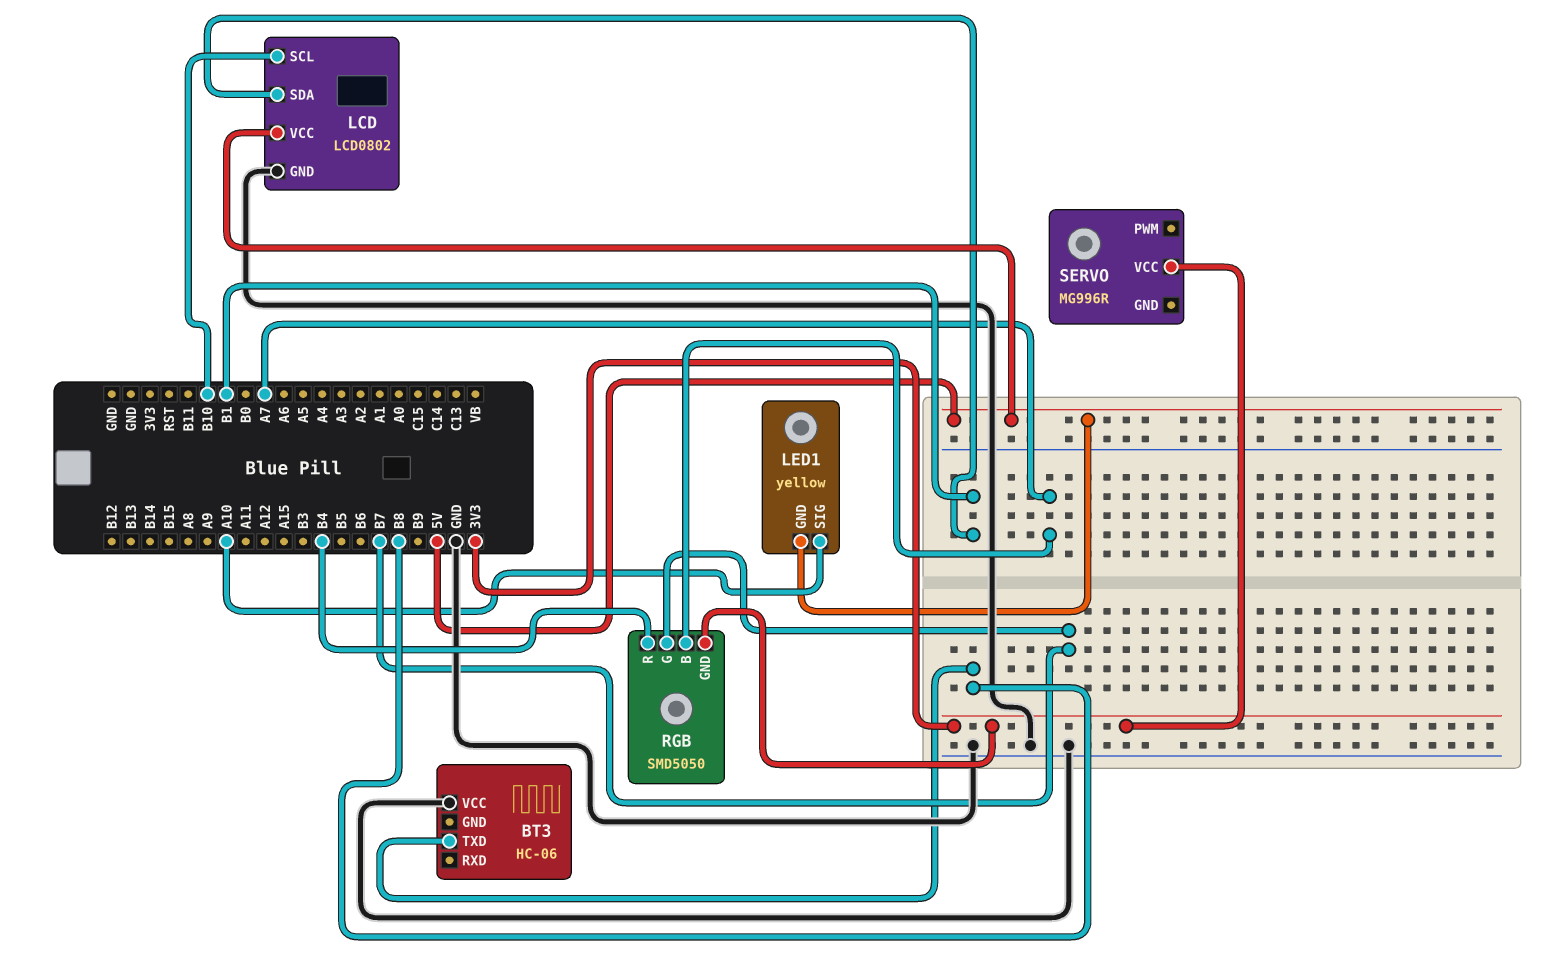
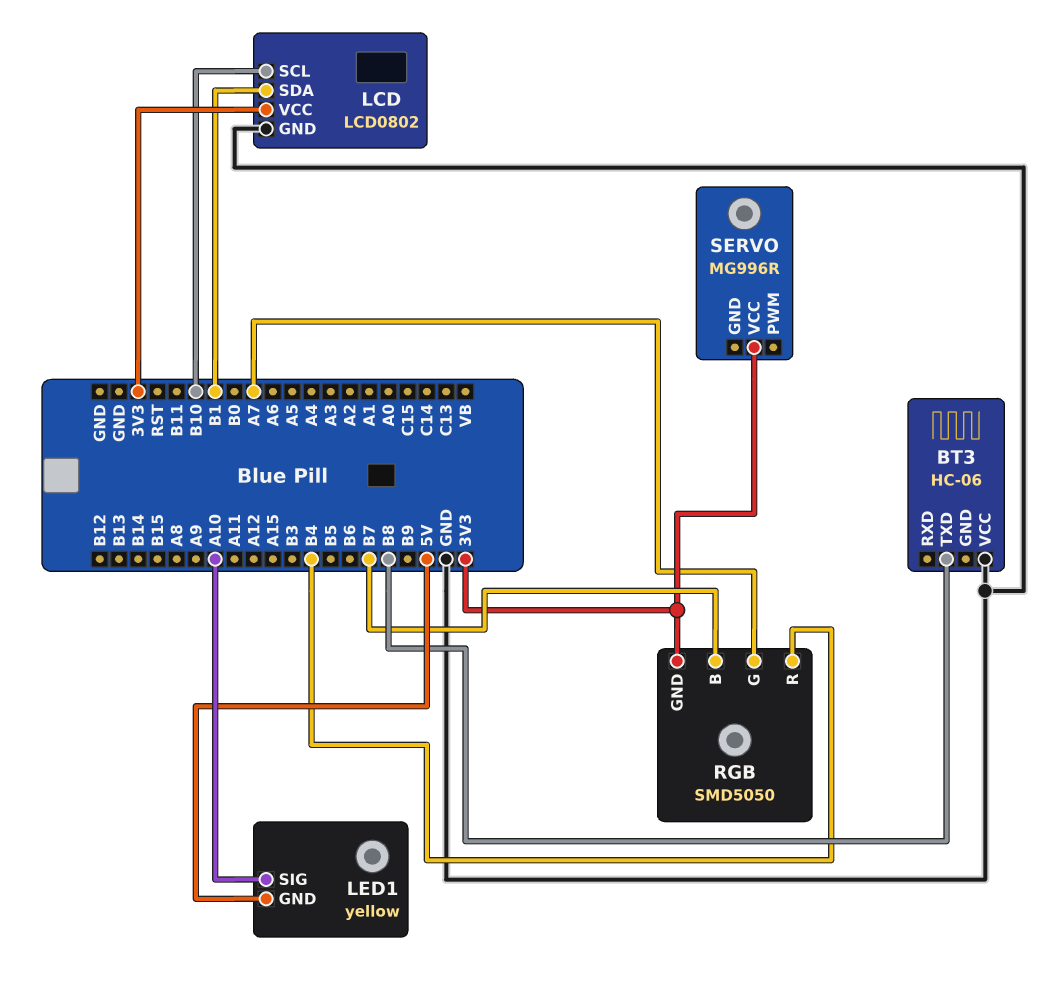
LCD pin VCC: 5V -> 3V3
RGB pin B: A7 -> B7
RGB pin G: B7 -> A7

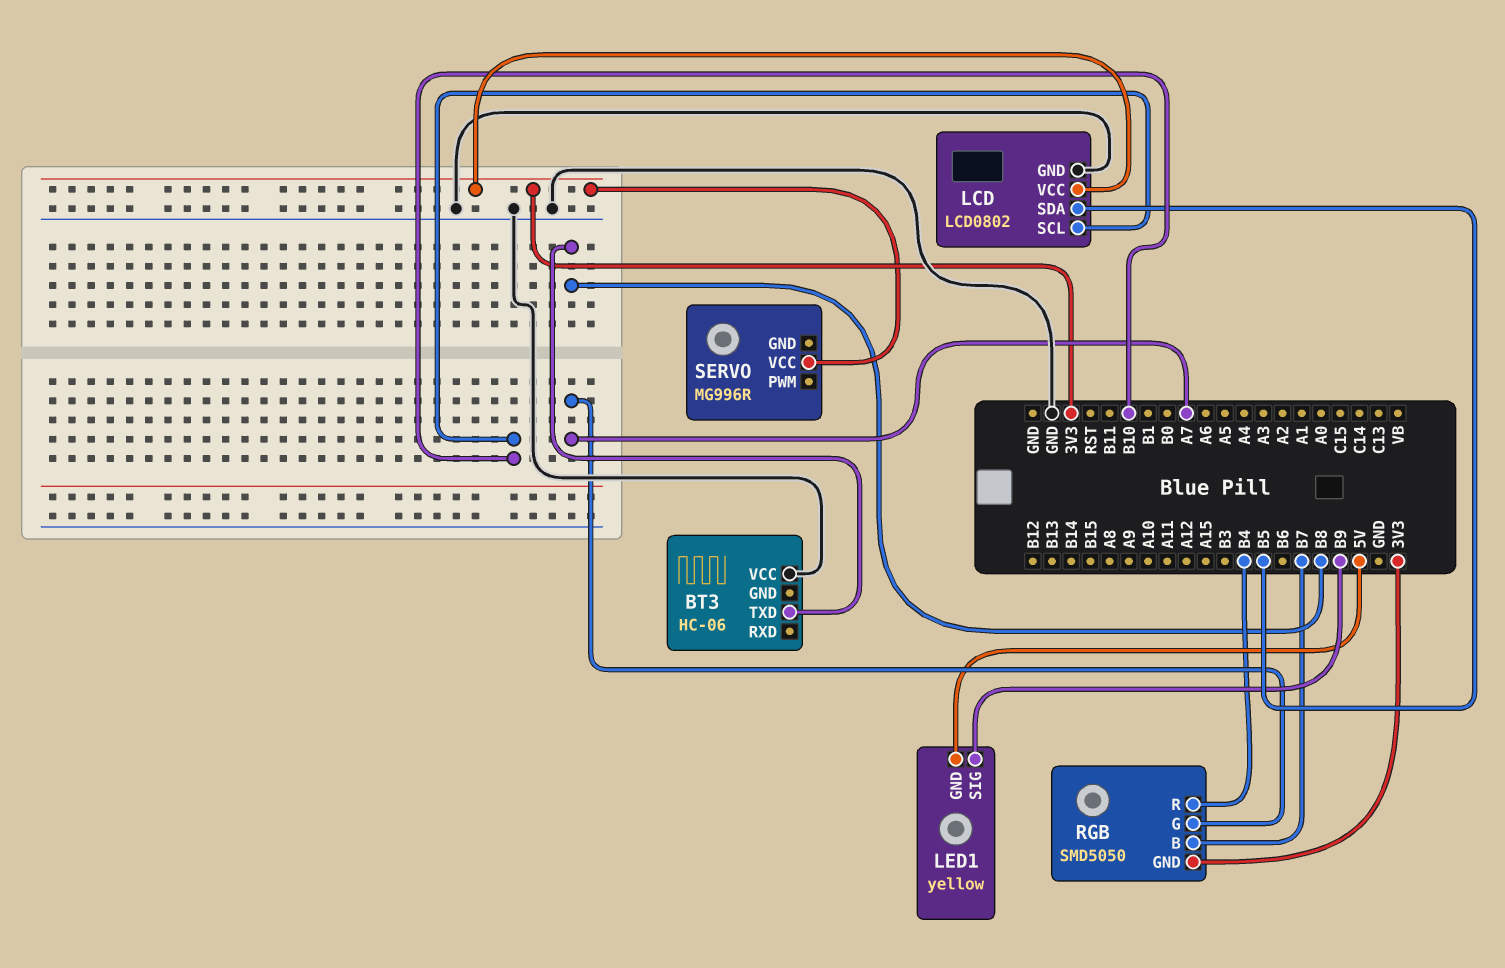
LCD pin SDA: B1 -> B5
LED1 pin SIG: A10 -> B9

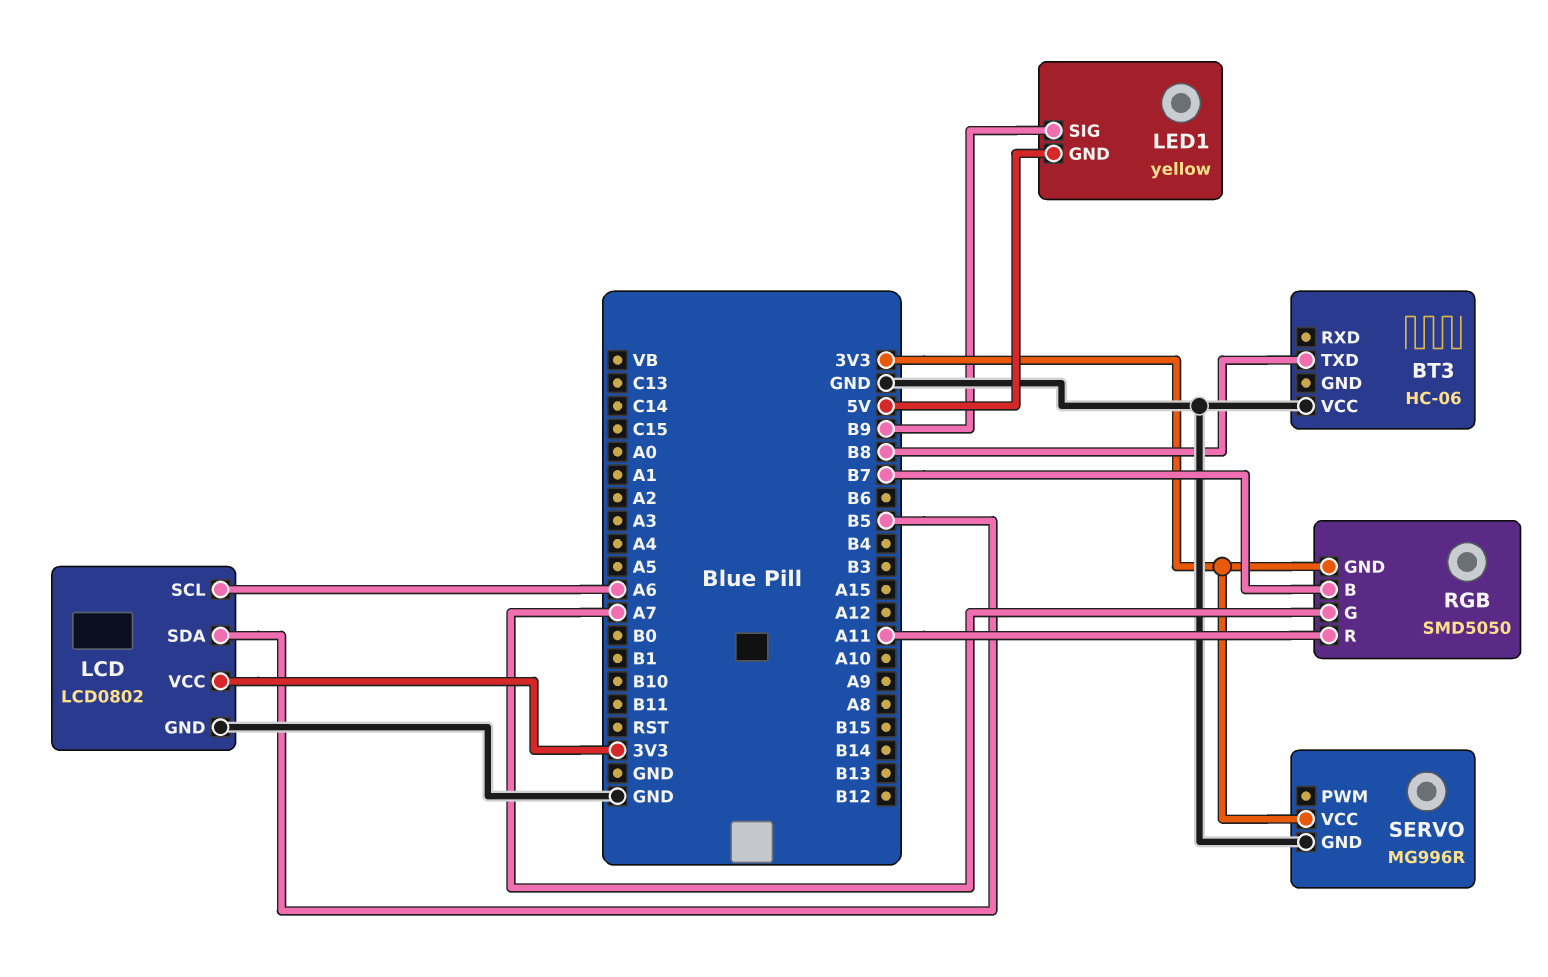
LCD pin SCL: B10 -> A6
RGB pin R: B4 -> A11
SERVO pin GND: none -> GND

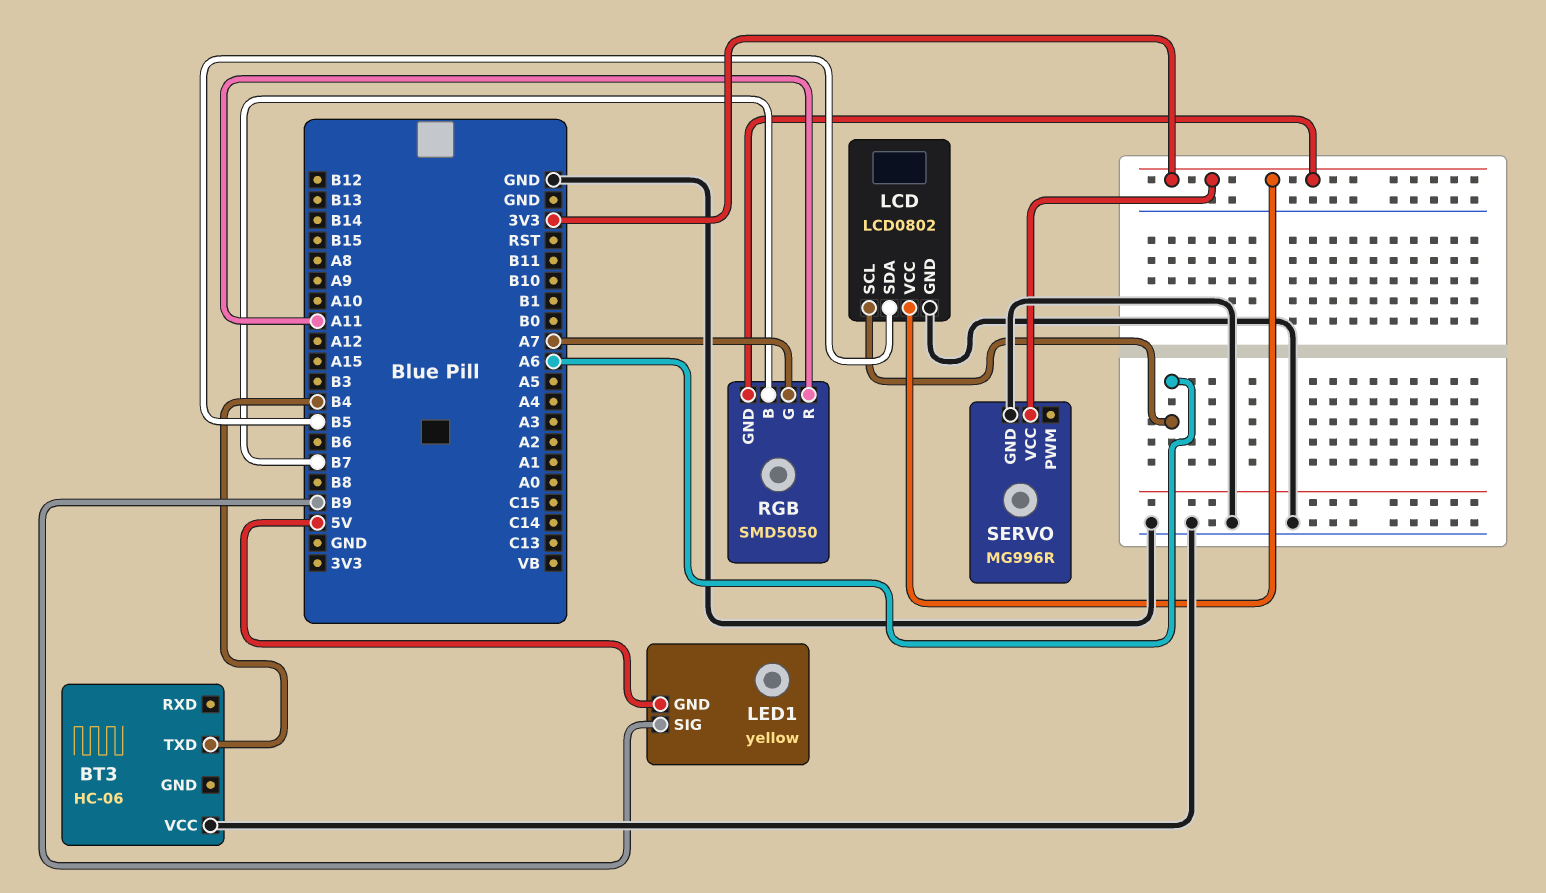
BT3 pin TXD: B8 -> B4

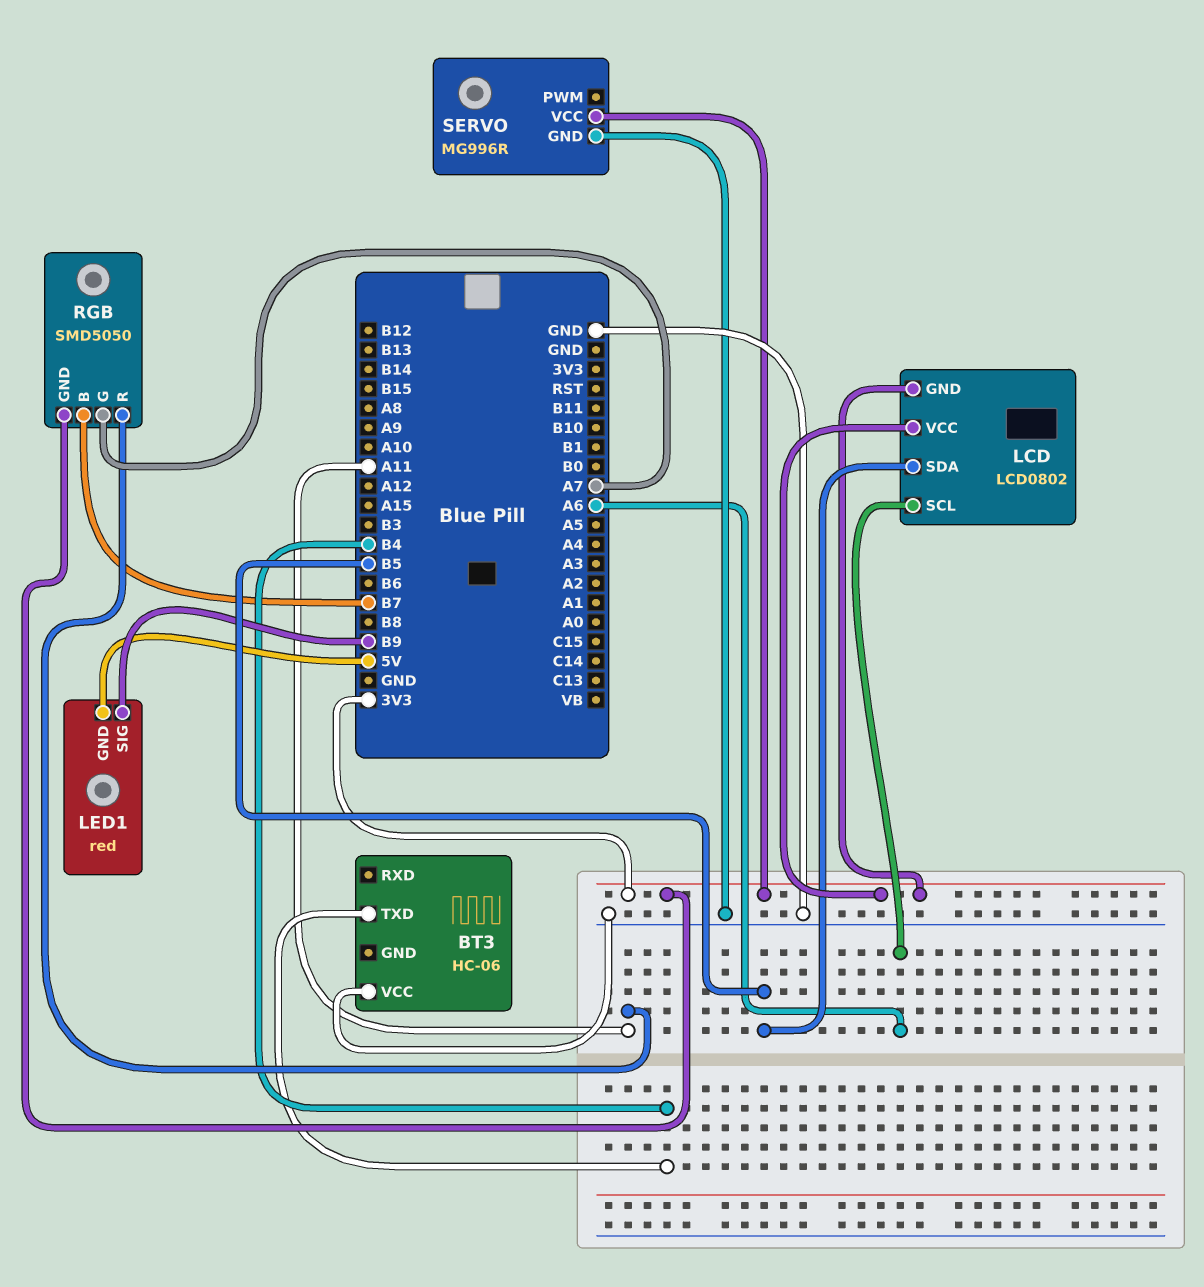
LCD pin GND: GND -> 3V3
LED1: yellow -> red

